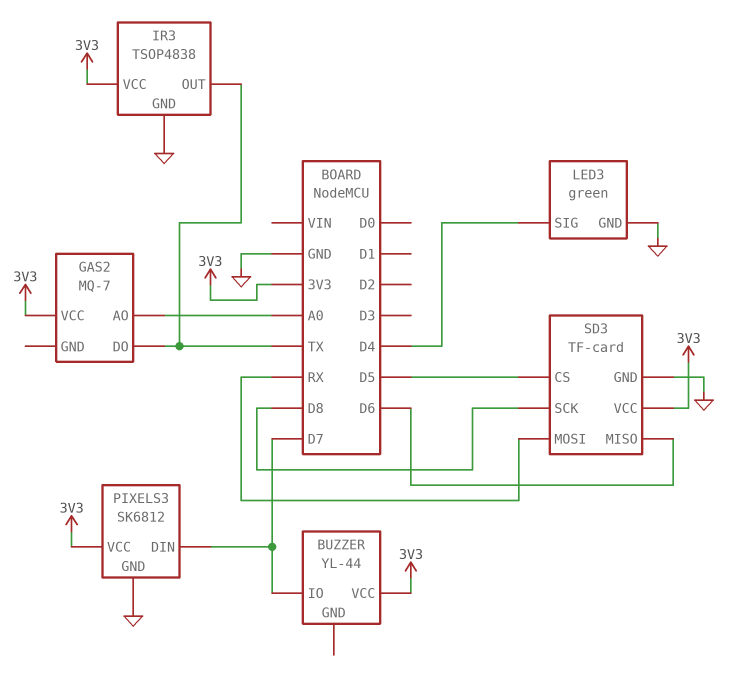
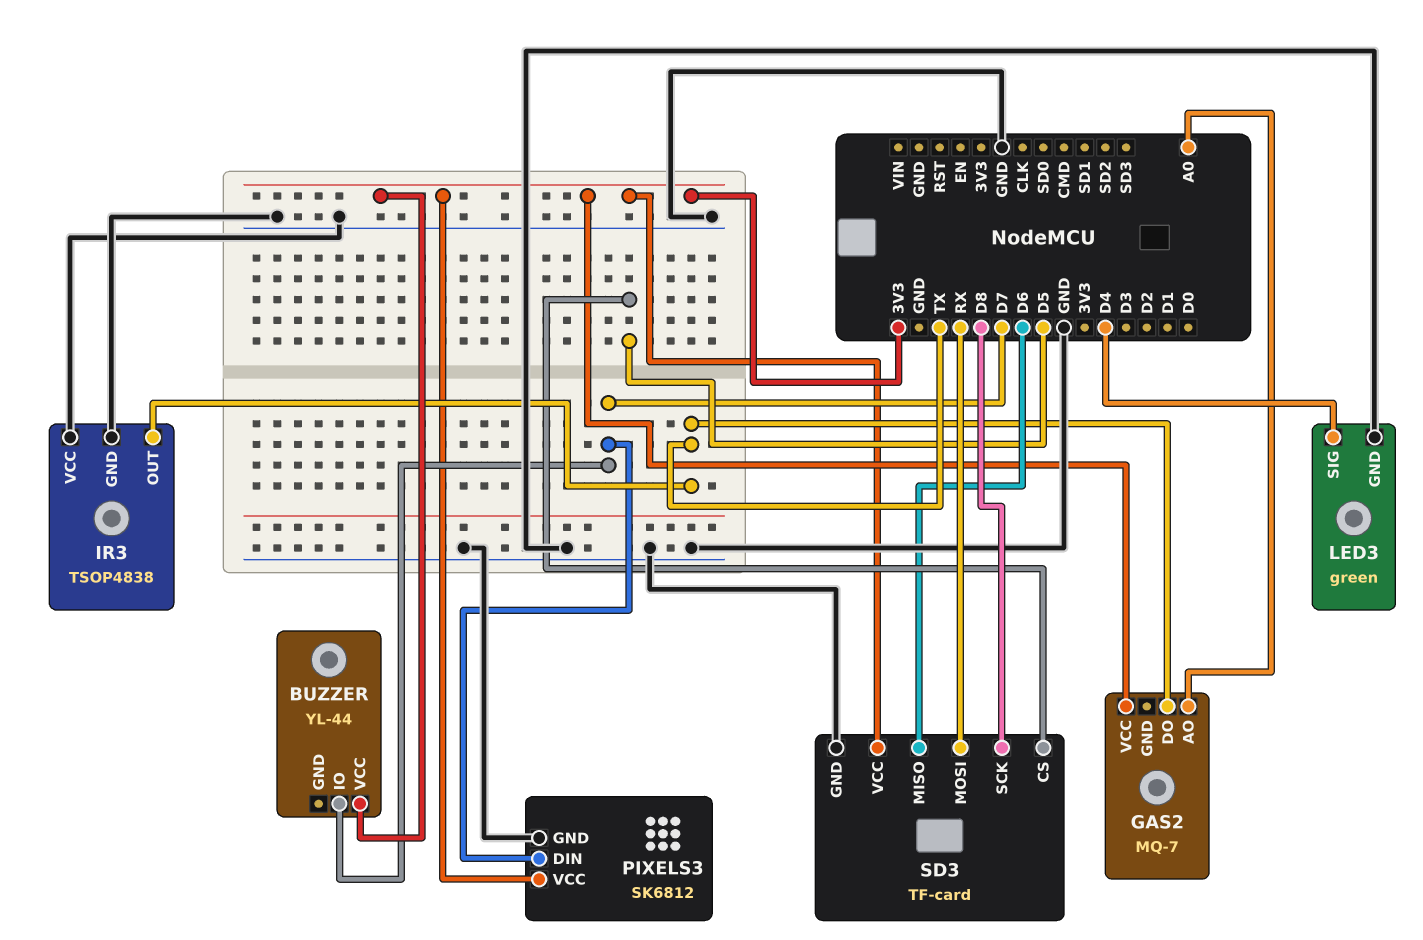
IR3 pin VCC: 3V3 -> GND

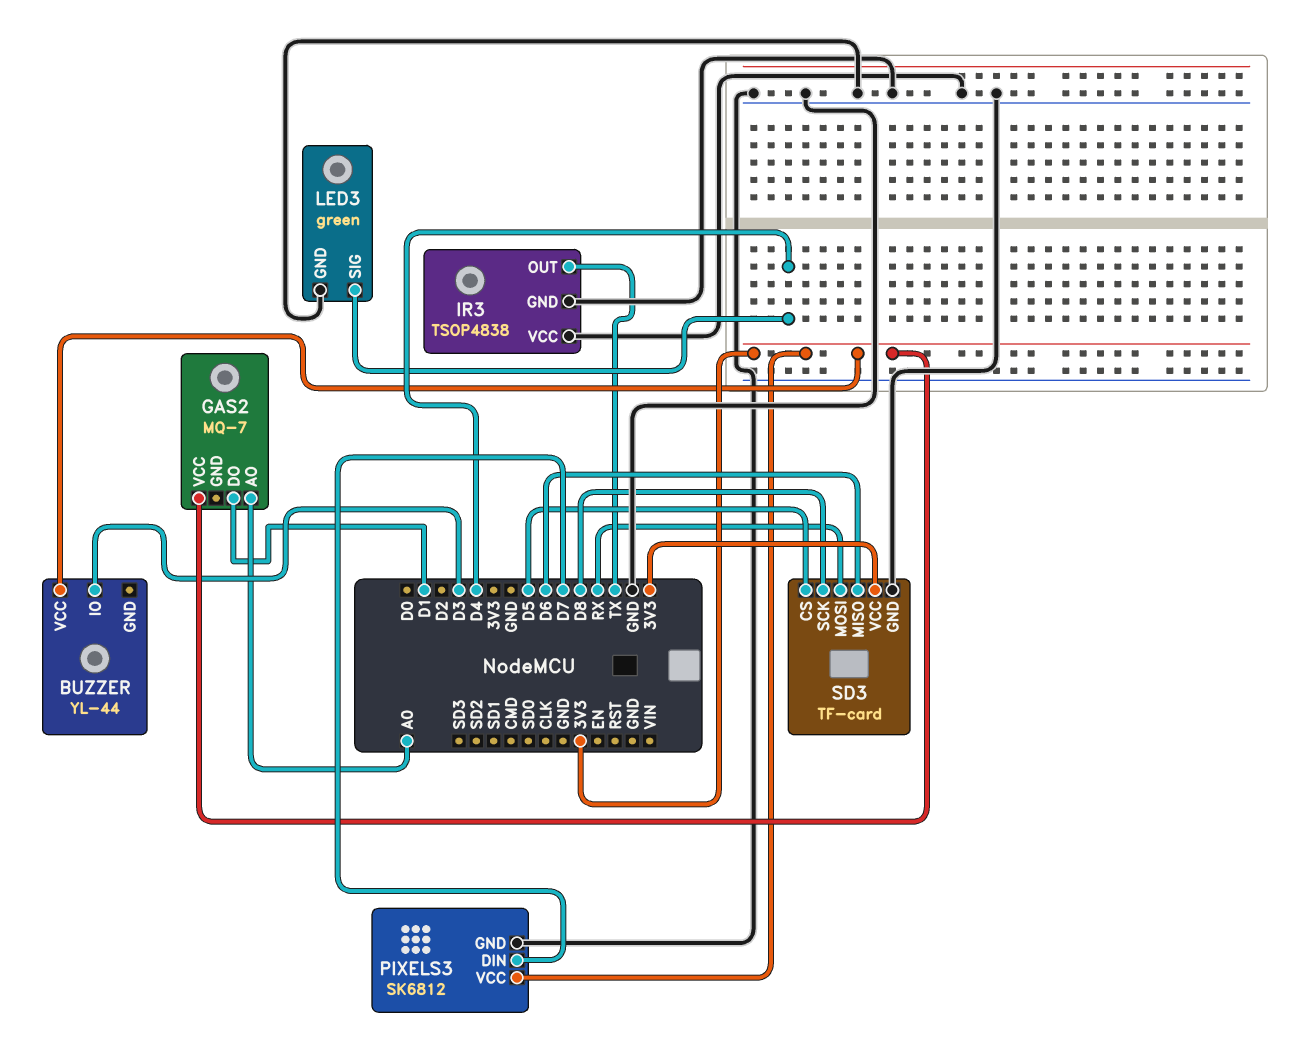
BUZZER pin IO: D7 -> D3
GAS2 pin DO: TX -> D1

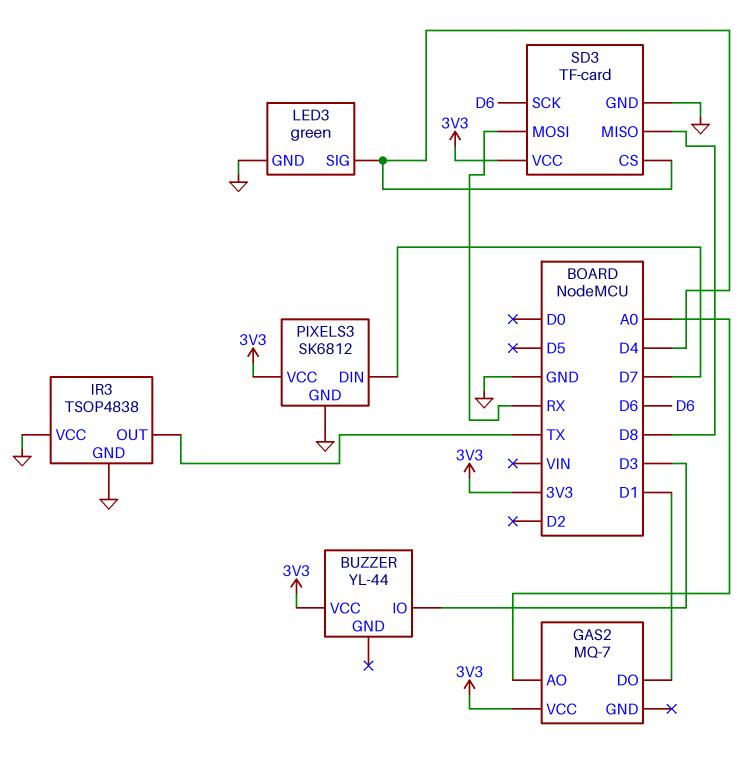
SD3 pin CS: D5 -> D4
SD3 pin MISO: D6 -> D8
SD3 pin SCK: D8 -> D6

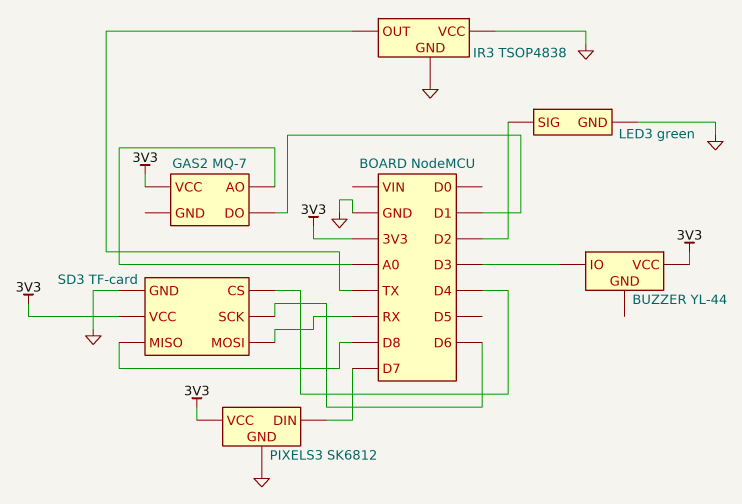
LED3 pin SIG: D4 -> D2

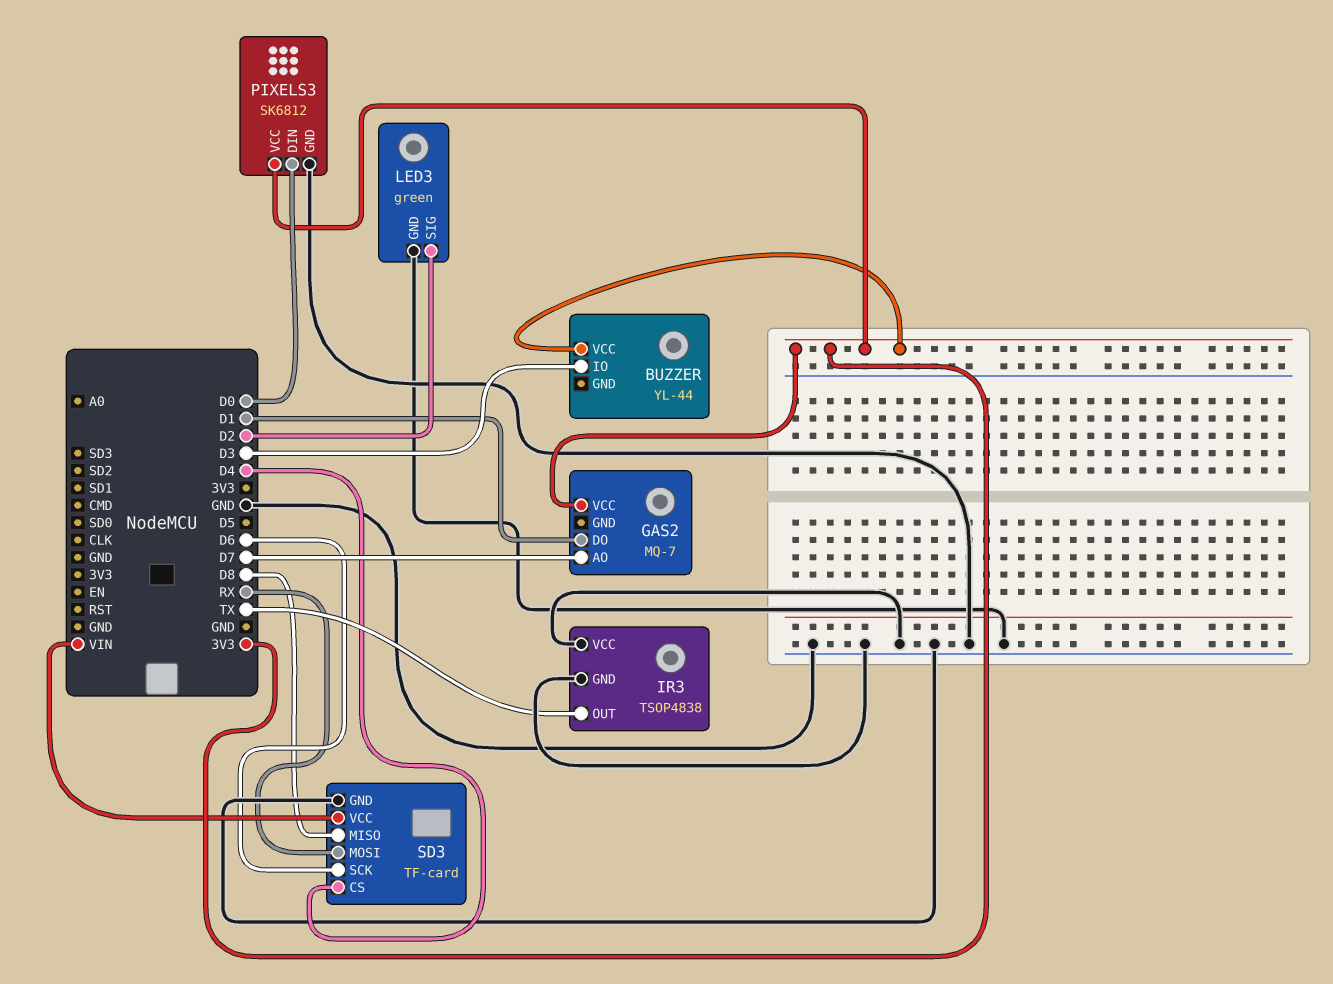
GAS2 pin AO: A0 -> D7
PIXELS3 pin DIN: D7 -> D0
SD3 pin VCC: 3V3 -> VIN

